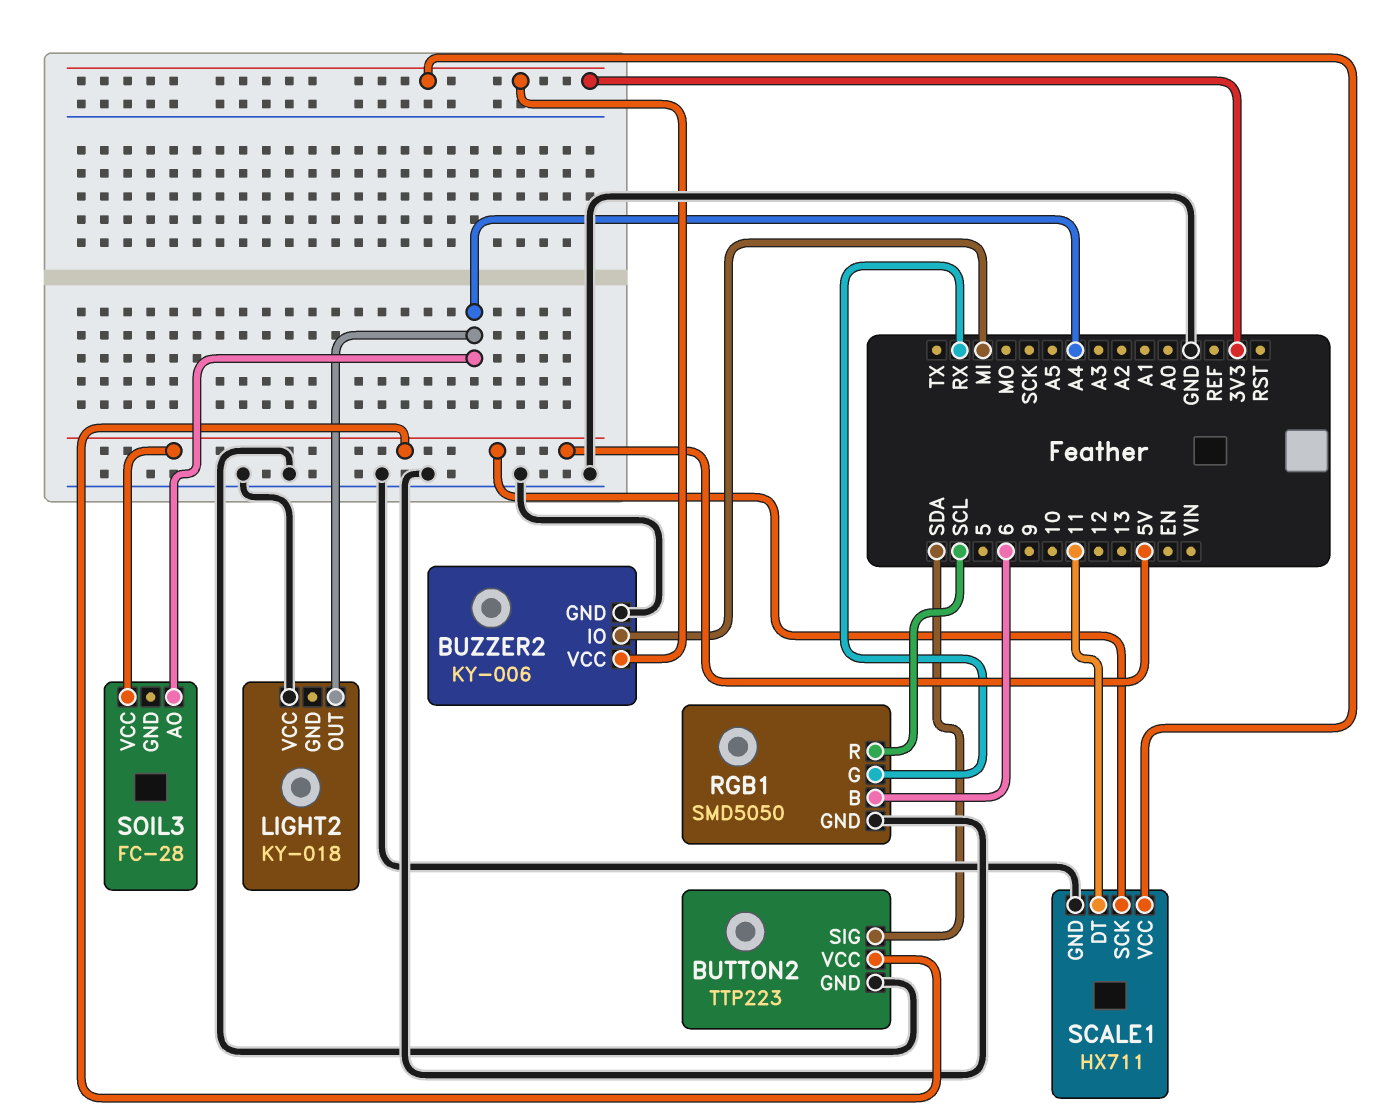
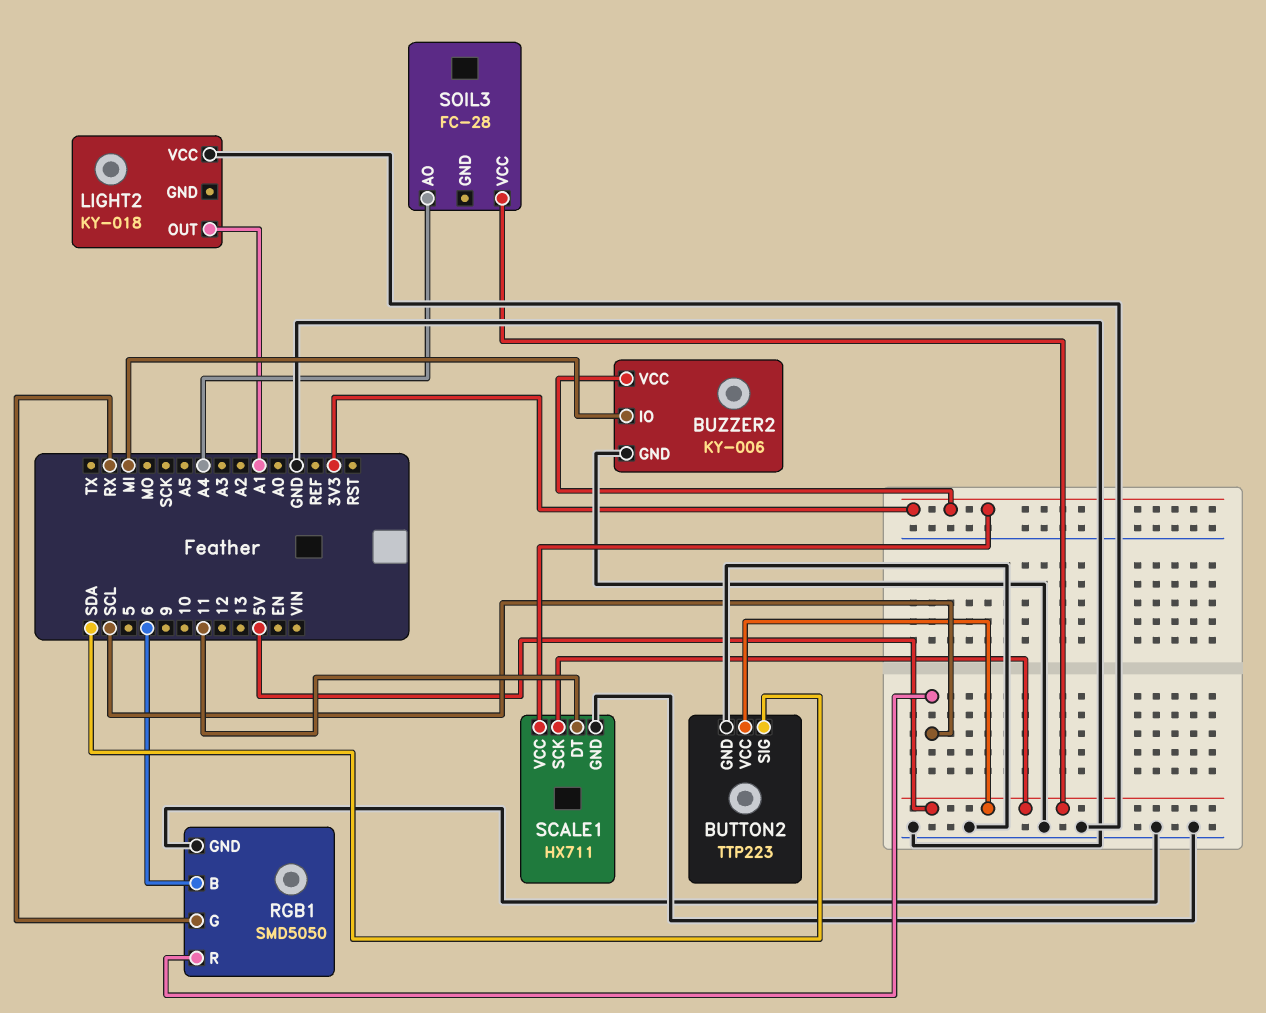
LIGHT2 pin OUT: A4 -> A1

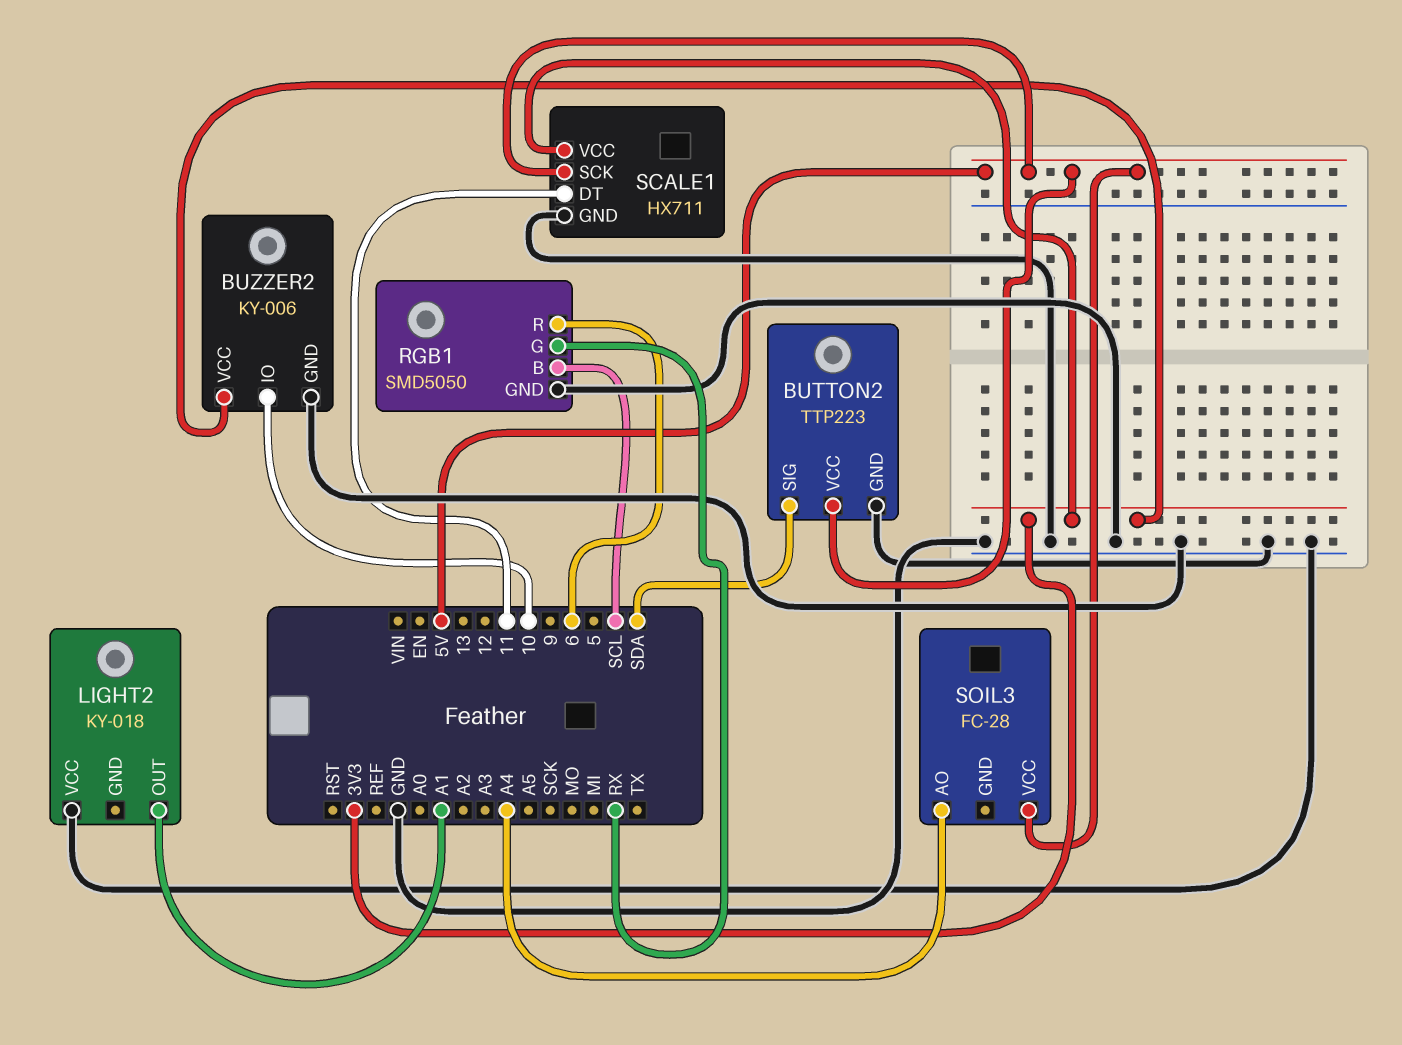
BUZZER2 pin IO: MI -> 10
RGB1 pin B: 6 -> SCL
RGB1 pin R: SCL -> 6

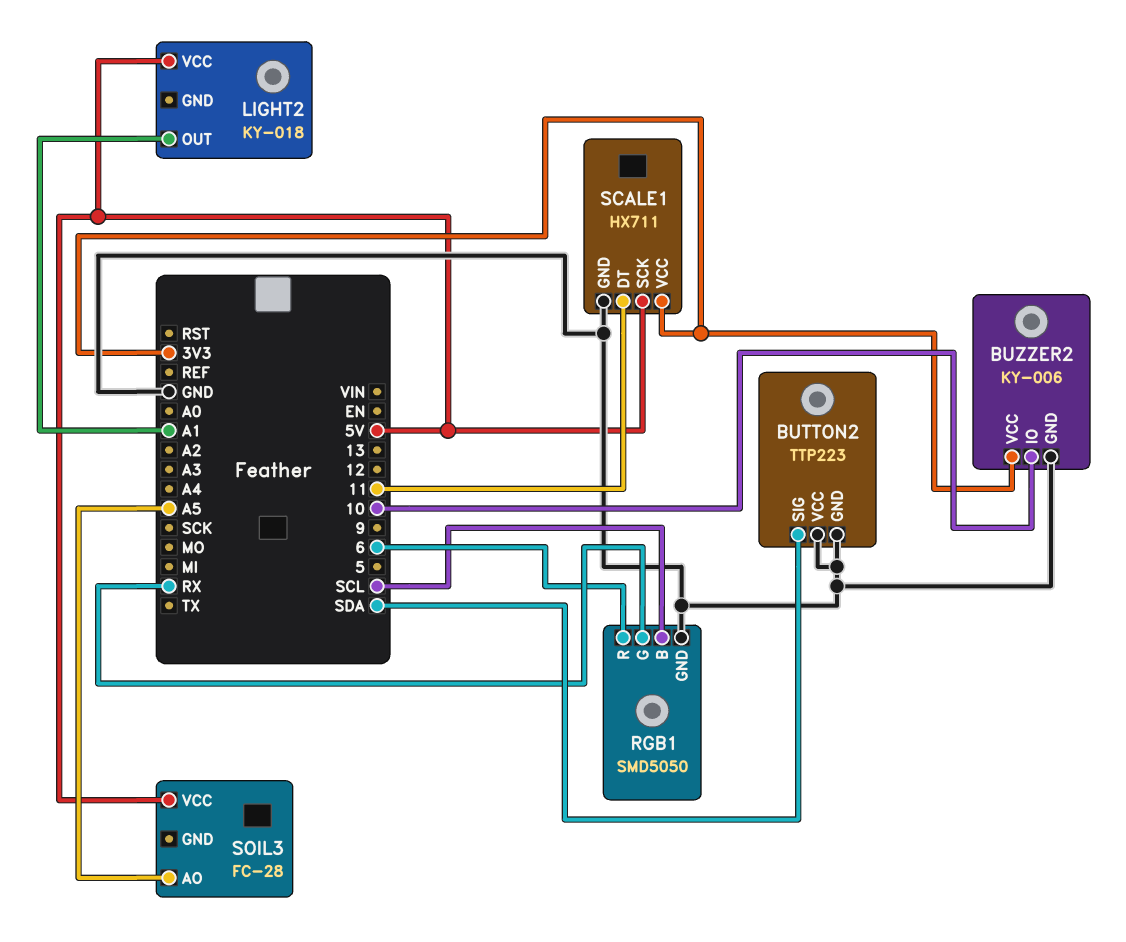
BUTTON2 pin VCC: 5V -> GND
LIGHT2 pin VCC: GND -> 5V
SOIL3 pin AO: A4 -> A5

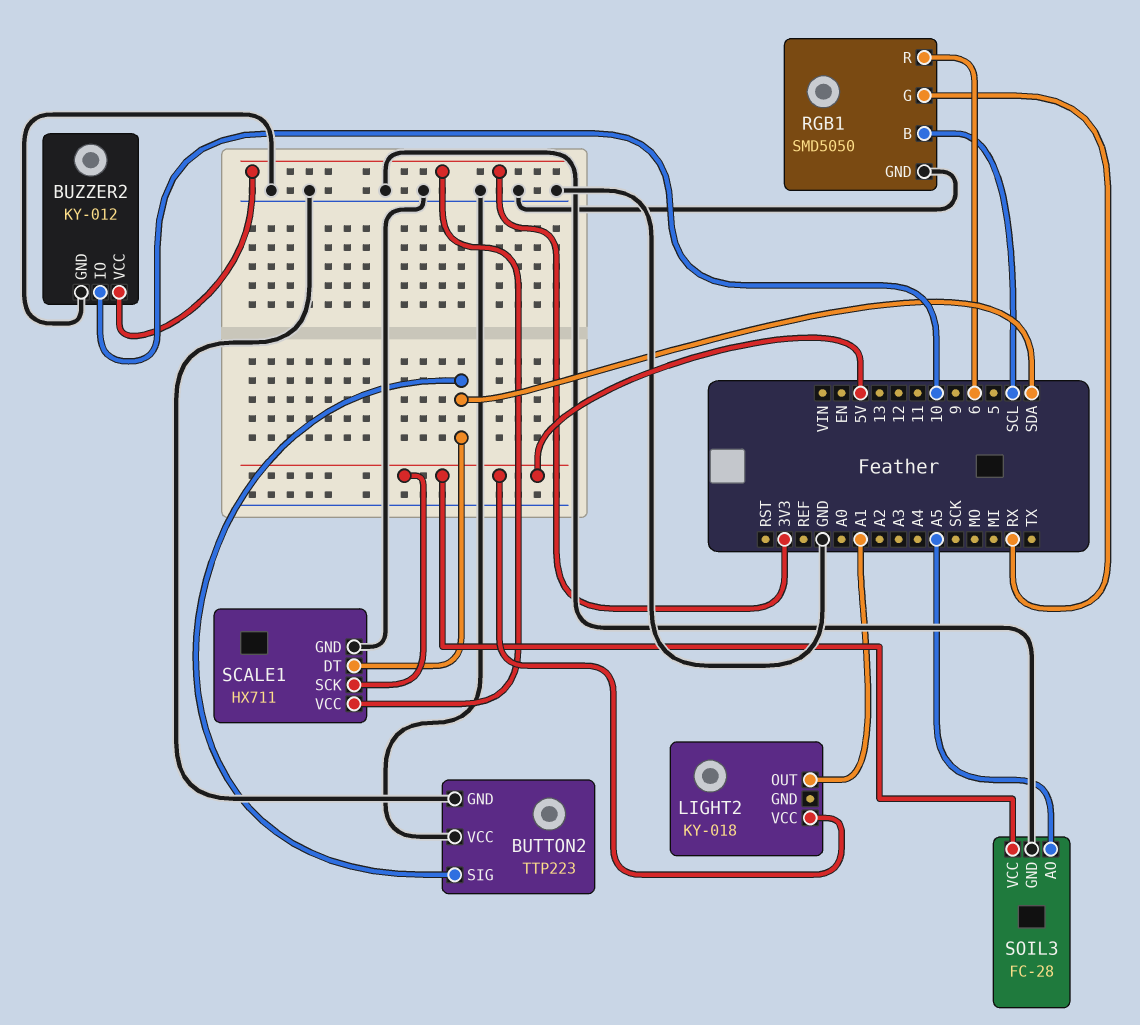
BUZZER2: KY-006 -> KY-012
SCALE1 pin DT: 11 -> SDA
SOIL3 pin GND: none -> GND

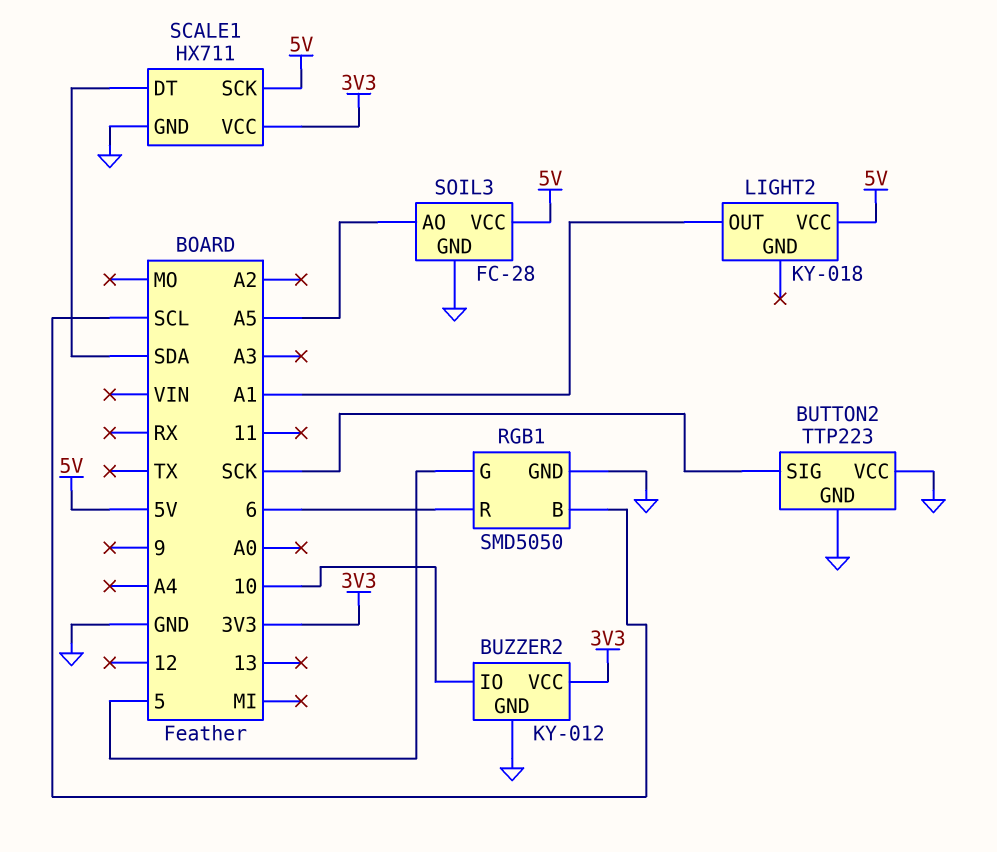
BUTTON2 pin SIG: SDA -> SCK
RGB1 pin G: RX -> 5

